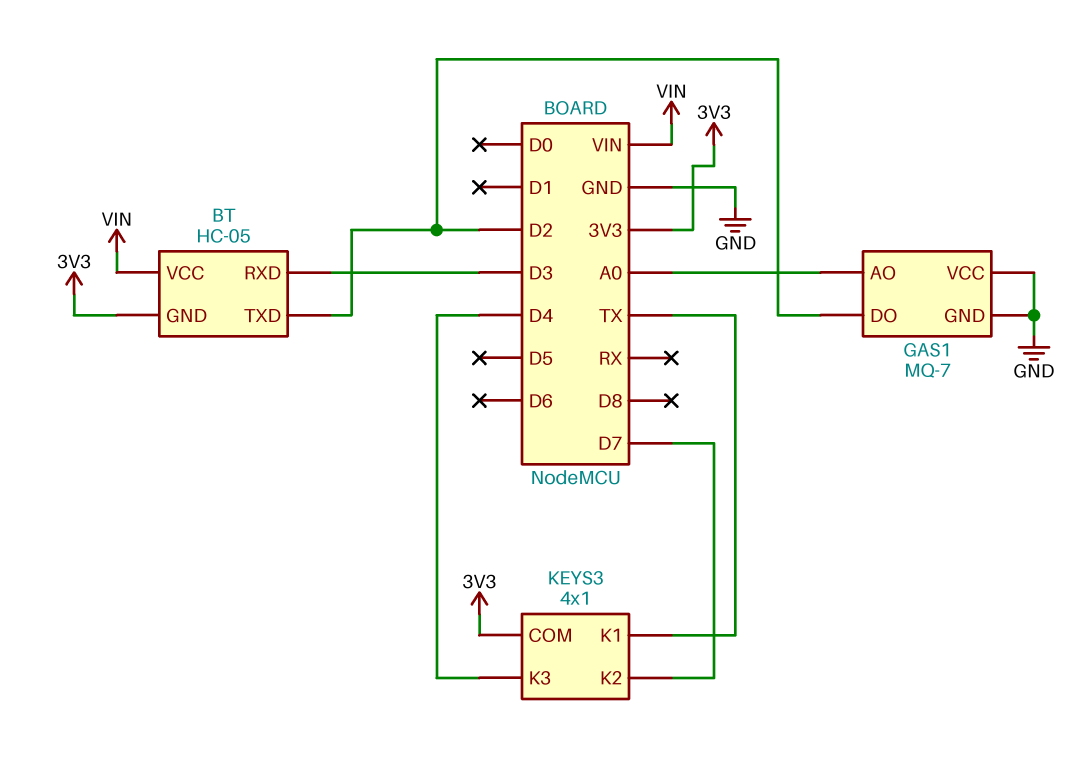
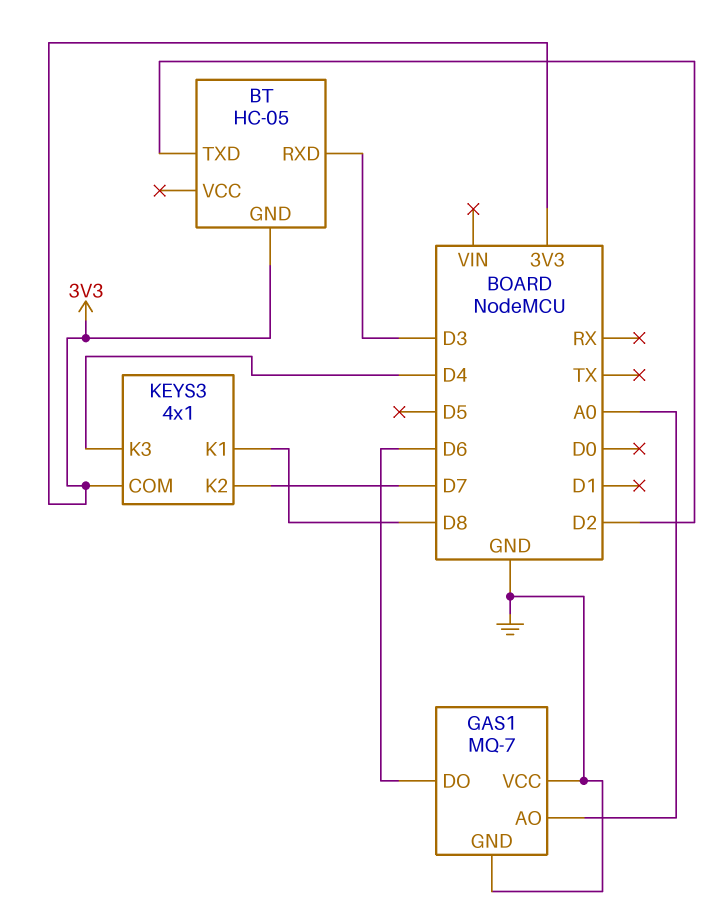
BT pin VCC: VIN -> none
GAS1 pin DO: D2 -> D6
KEYS3 pin K1: TX -> D8

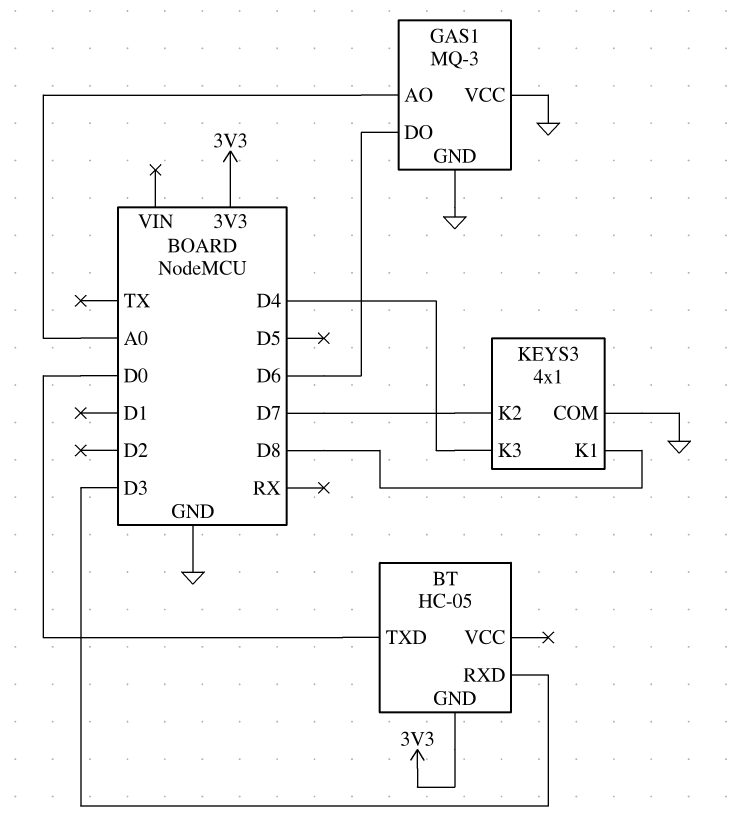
BT pin TXD: D2 -> D0
GAS1: MQ-7 -> MQ-3
KEYS3 pin COM: 3V3 -> GND

